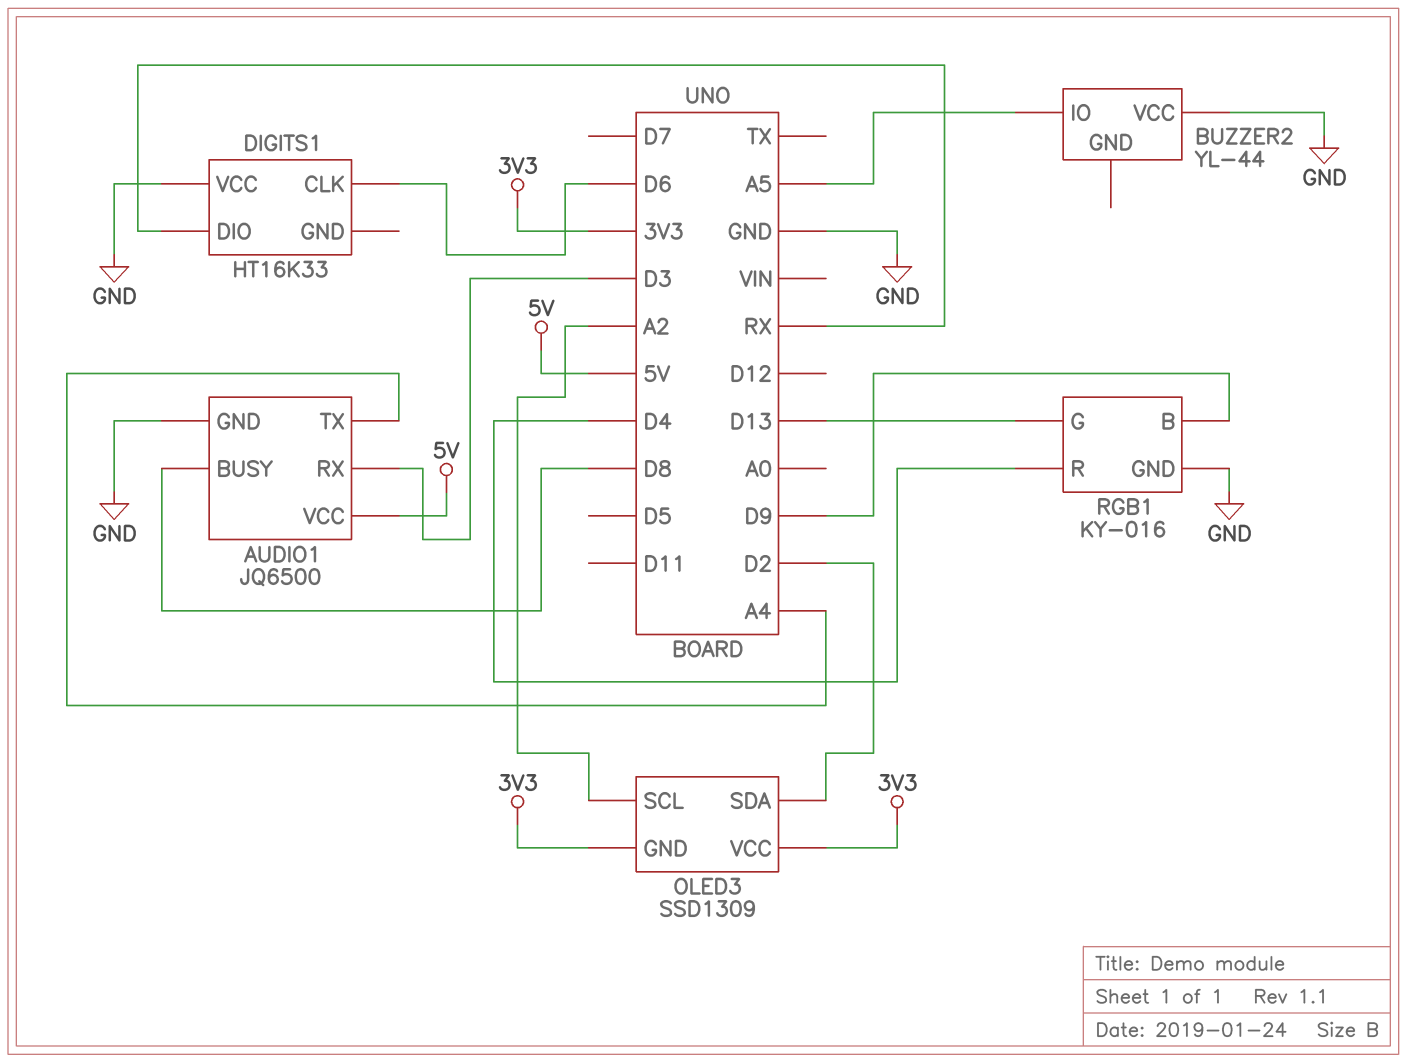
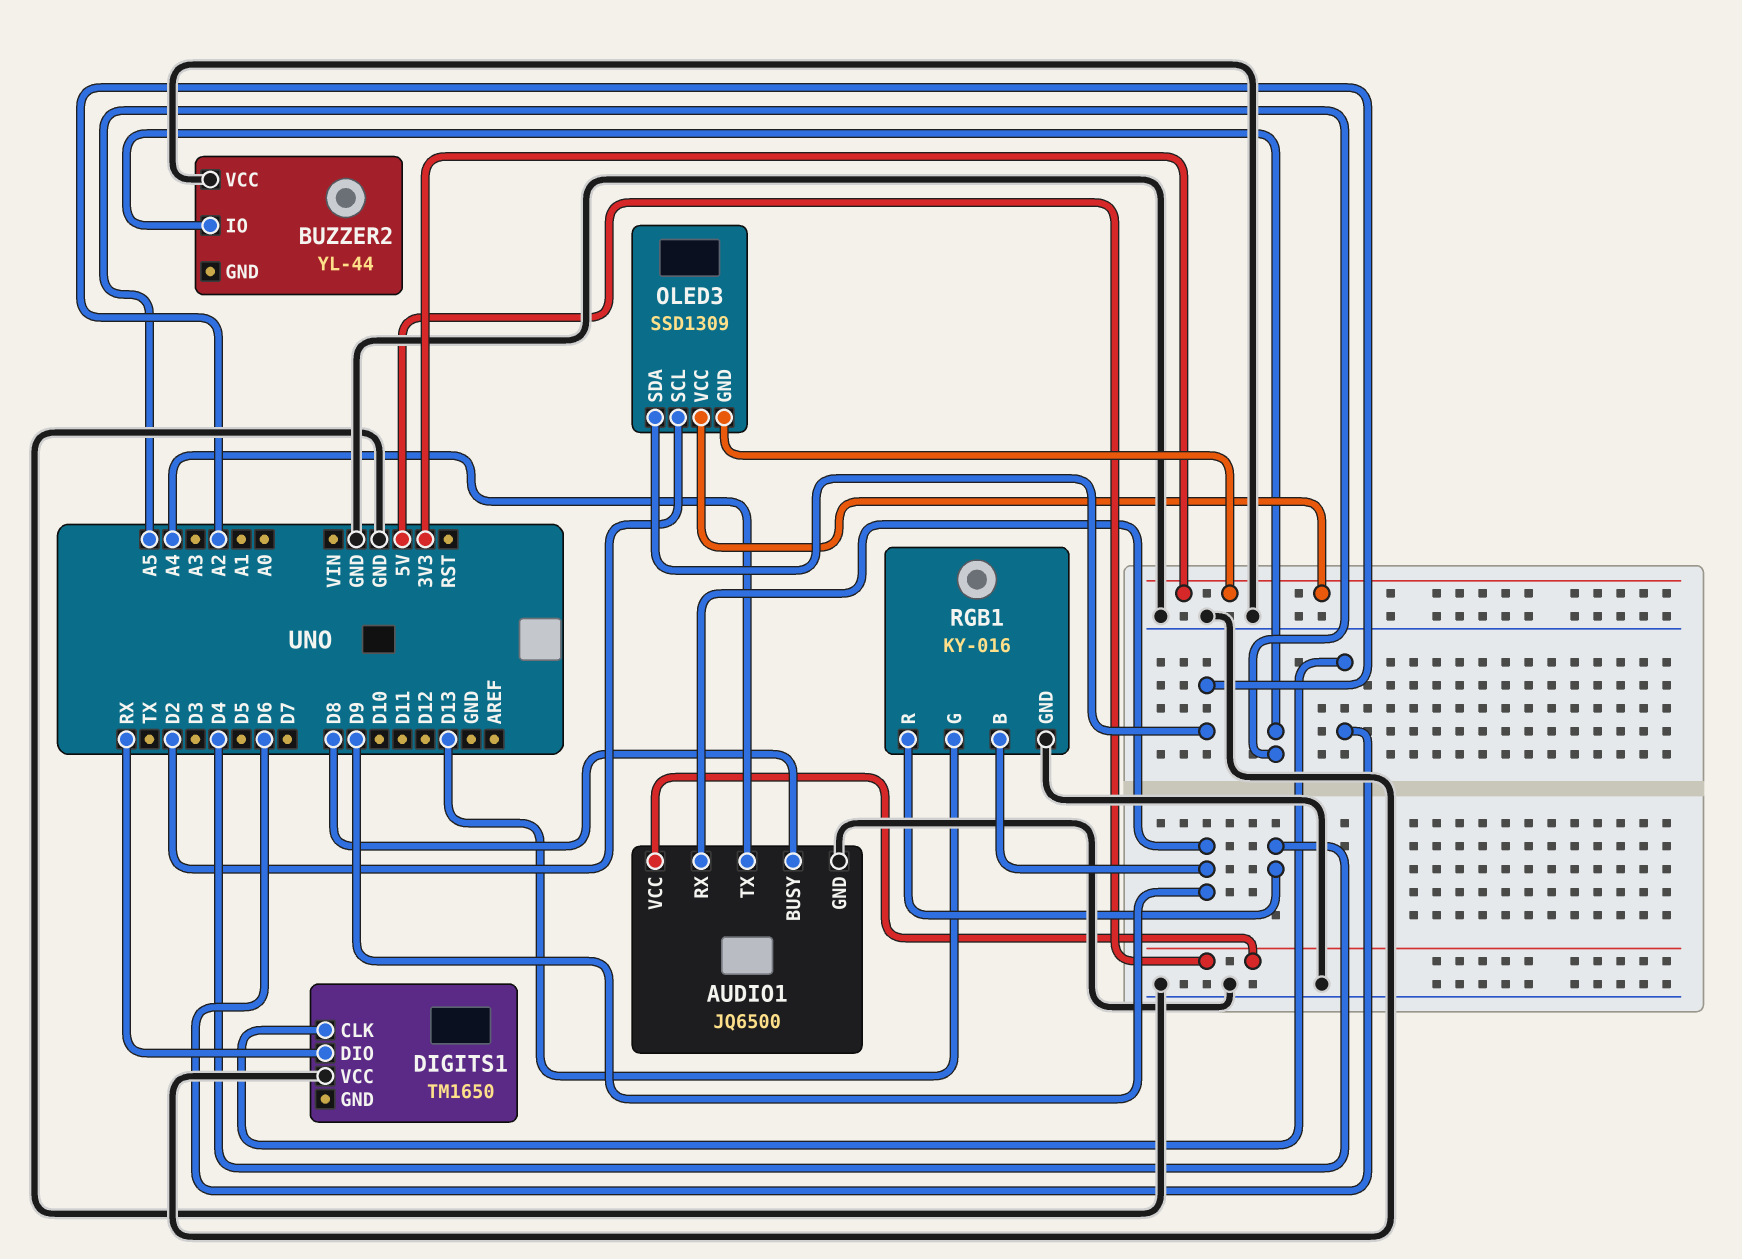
AUDIO1 pin RX: D3 -> D9
DIGITS1: HT16K33 -> TM1650
OLED3 pin SCL: A2 -> D2
OLED3 pin SDA: D2 -> A2

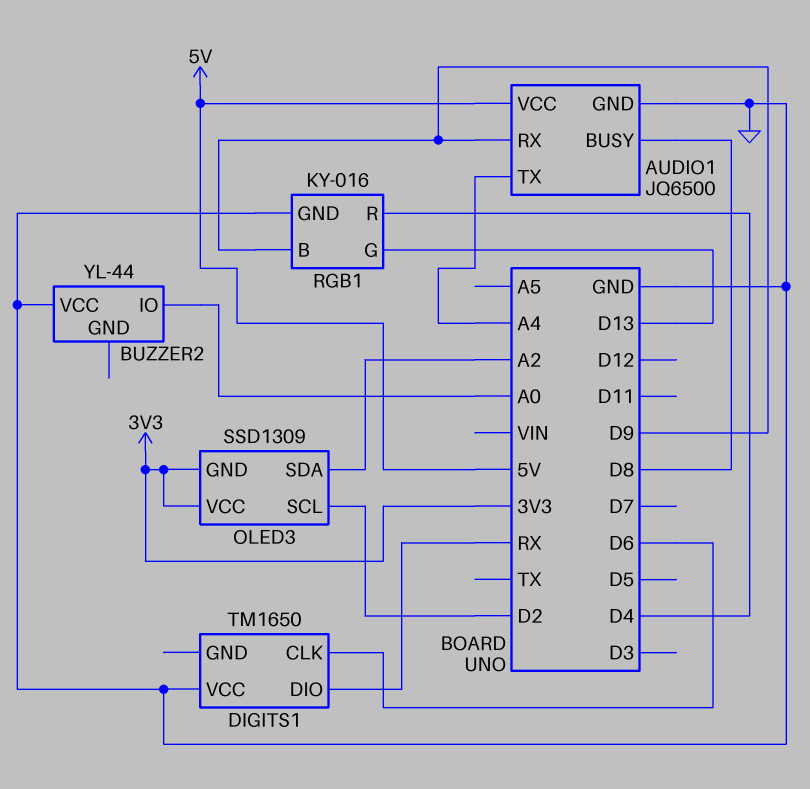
BUZZER2 pin IO: A5 -> A0

